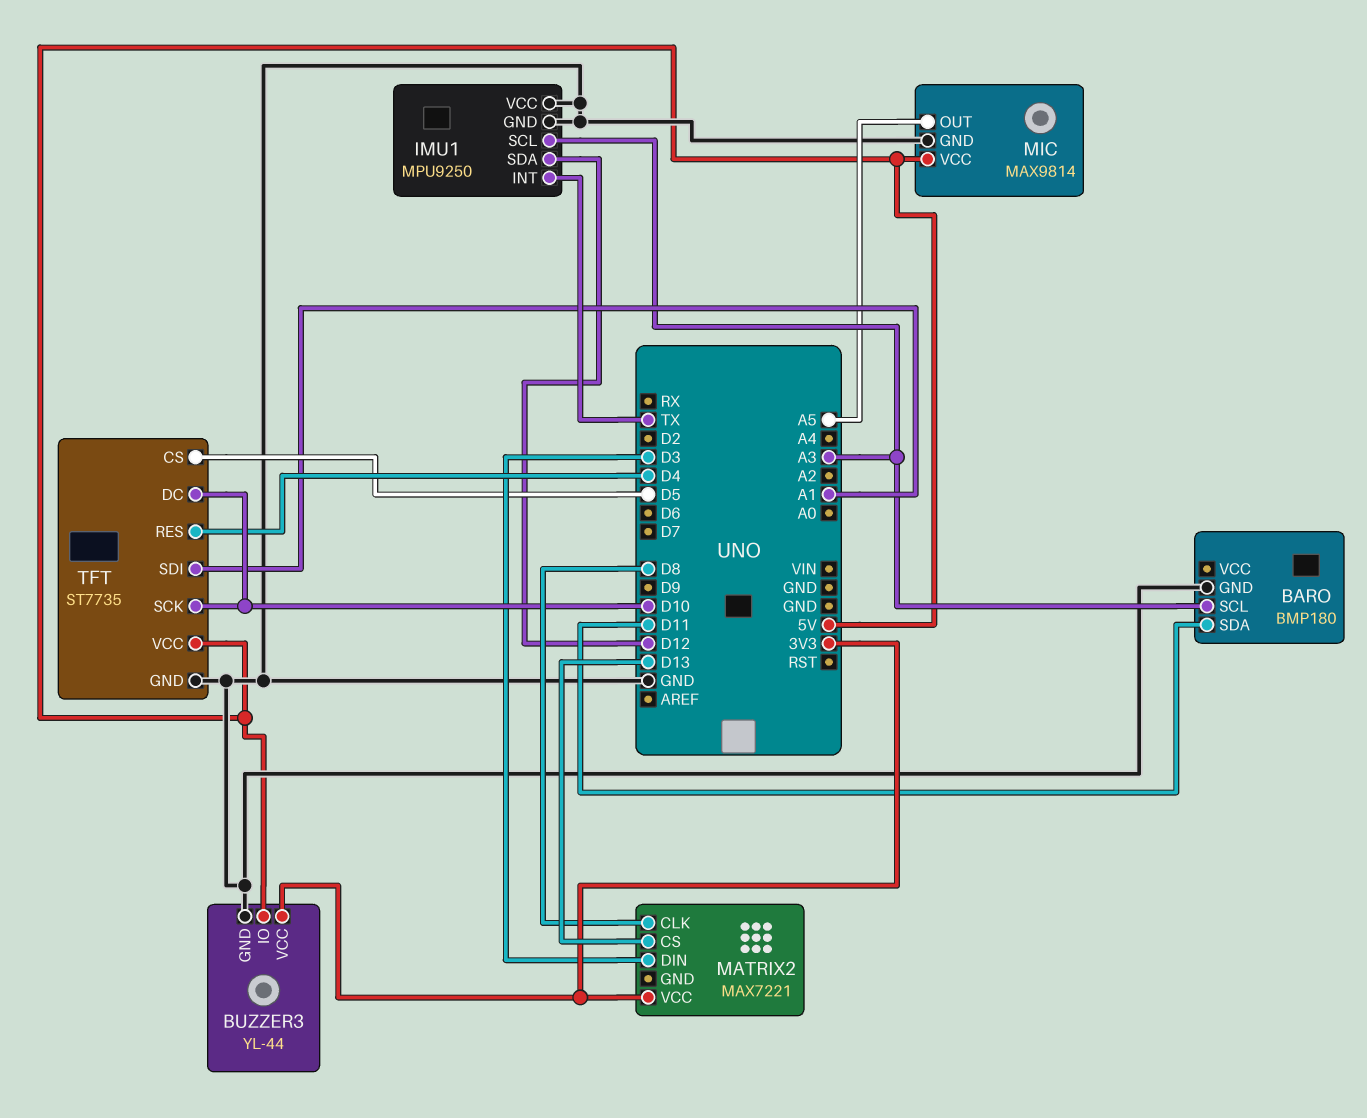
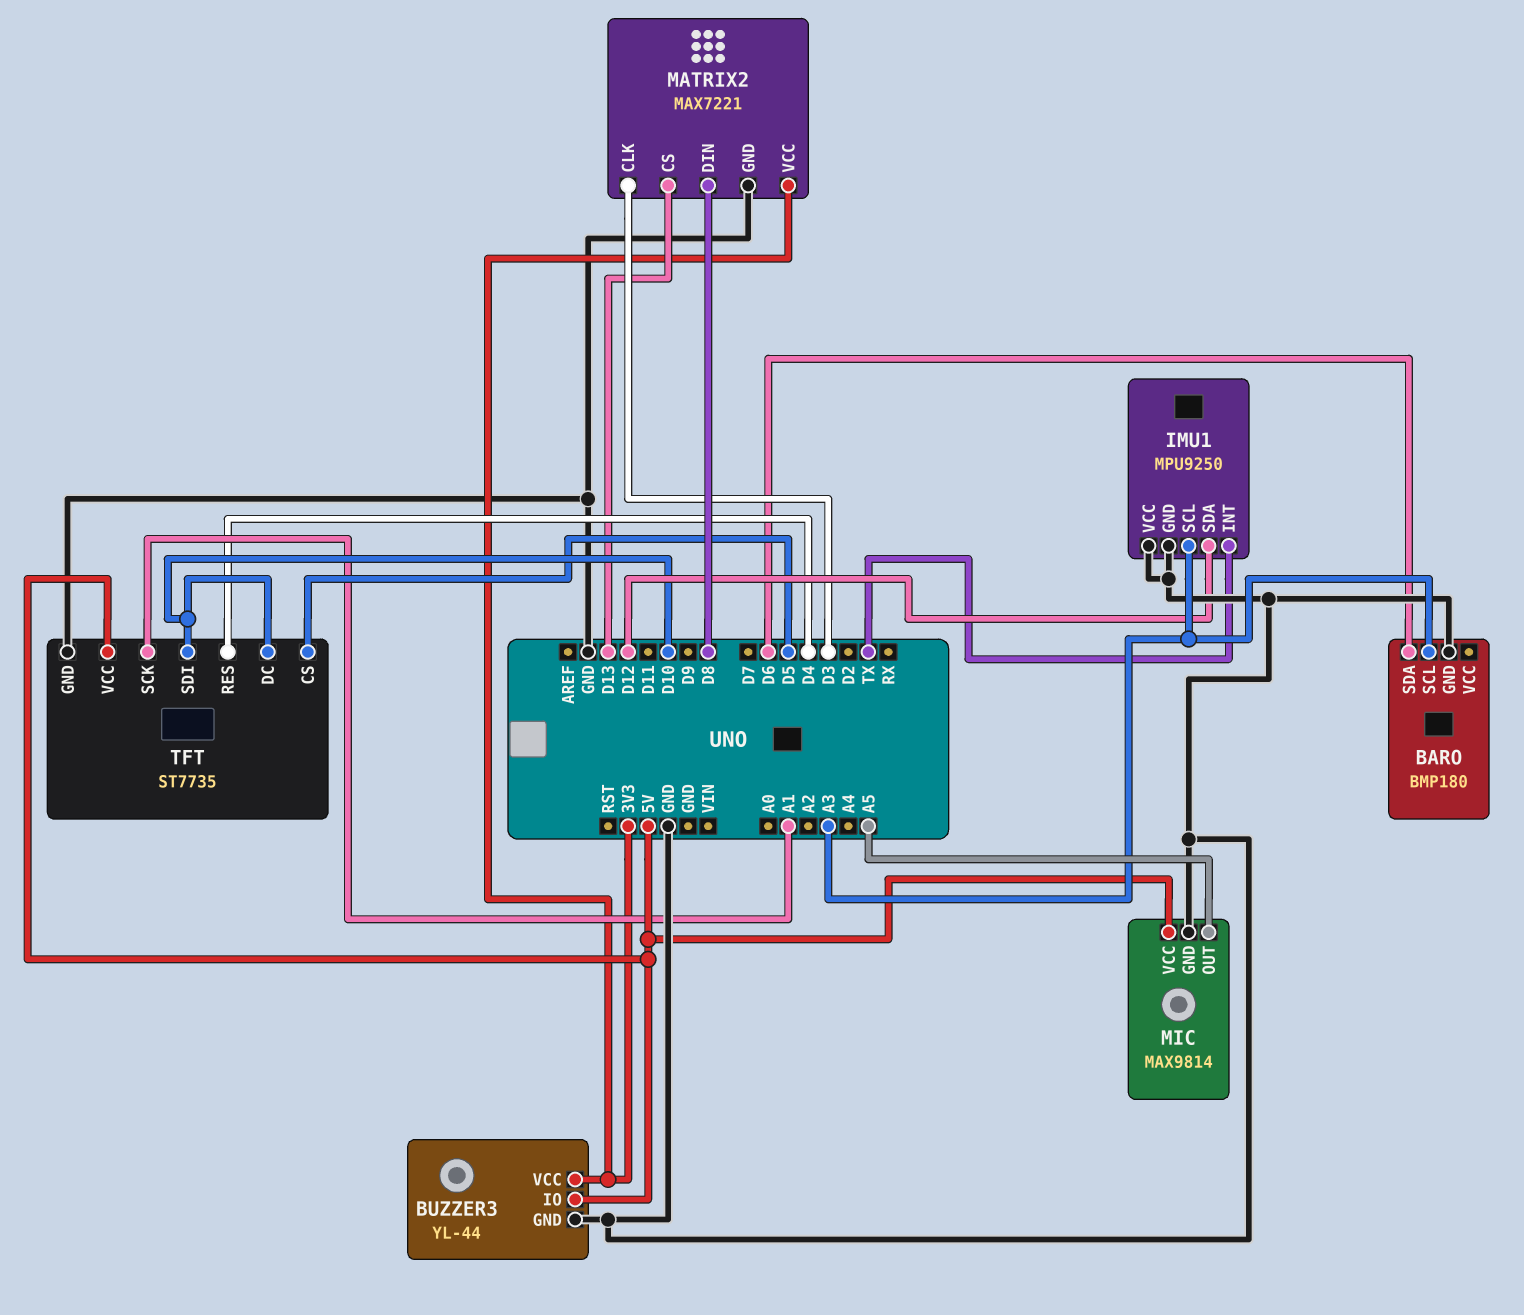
BARO pin SDA: D11 -> D6
MATRIX2 pin CLK: D8 -> D3
MATRIX2 pin DIN: D3 -> D8
MATRIX2 pin GND: none -> GND
TFT pin SCK: D10 -> A1
TFT pin SDI: A1 -> D10

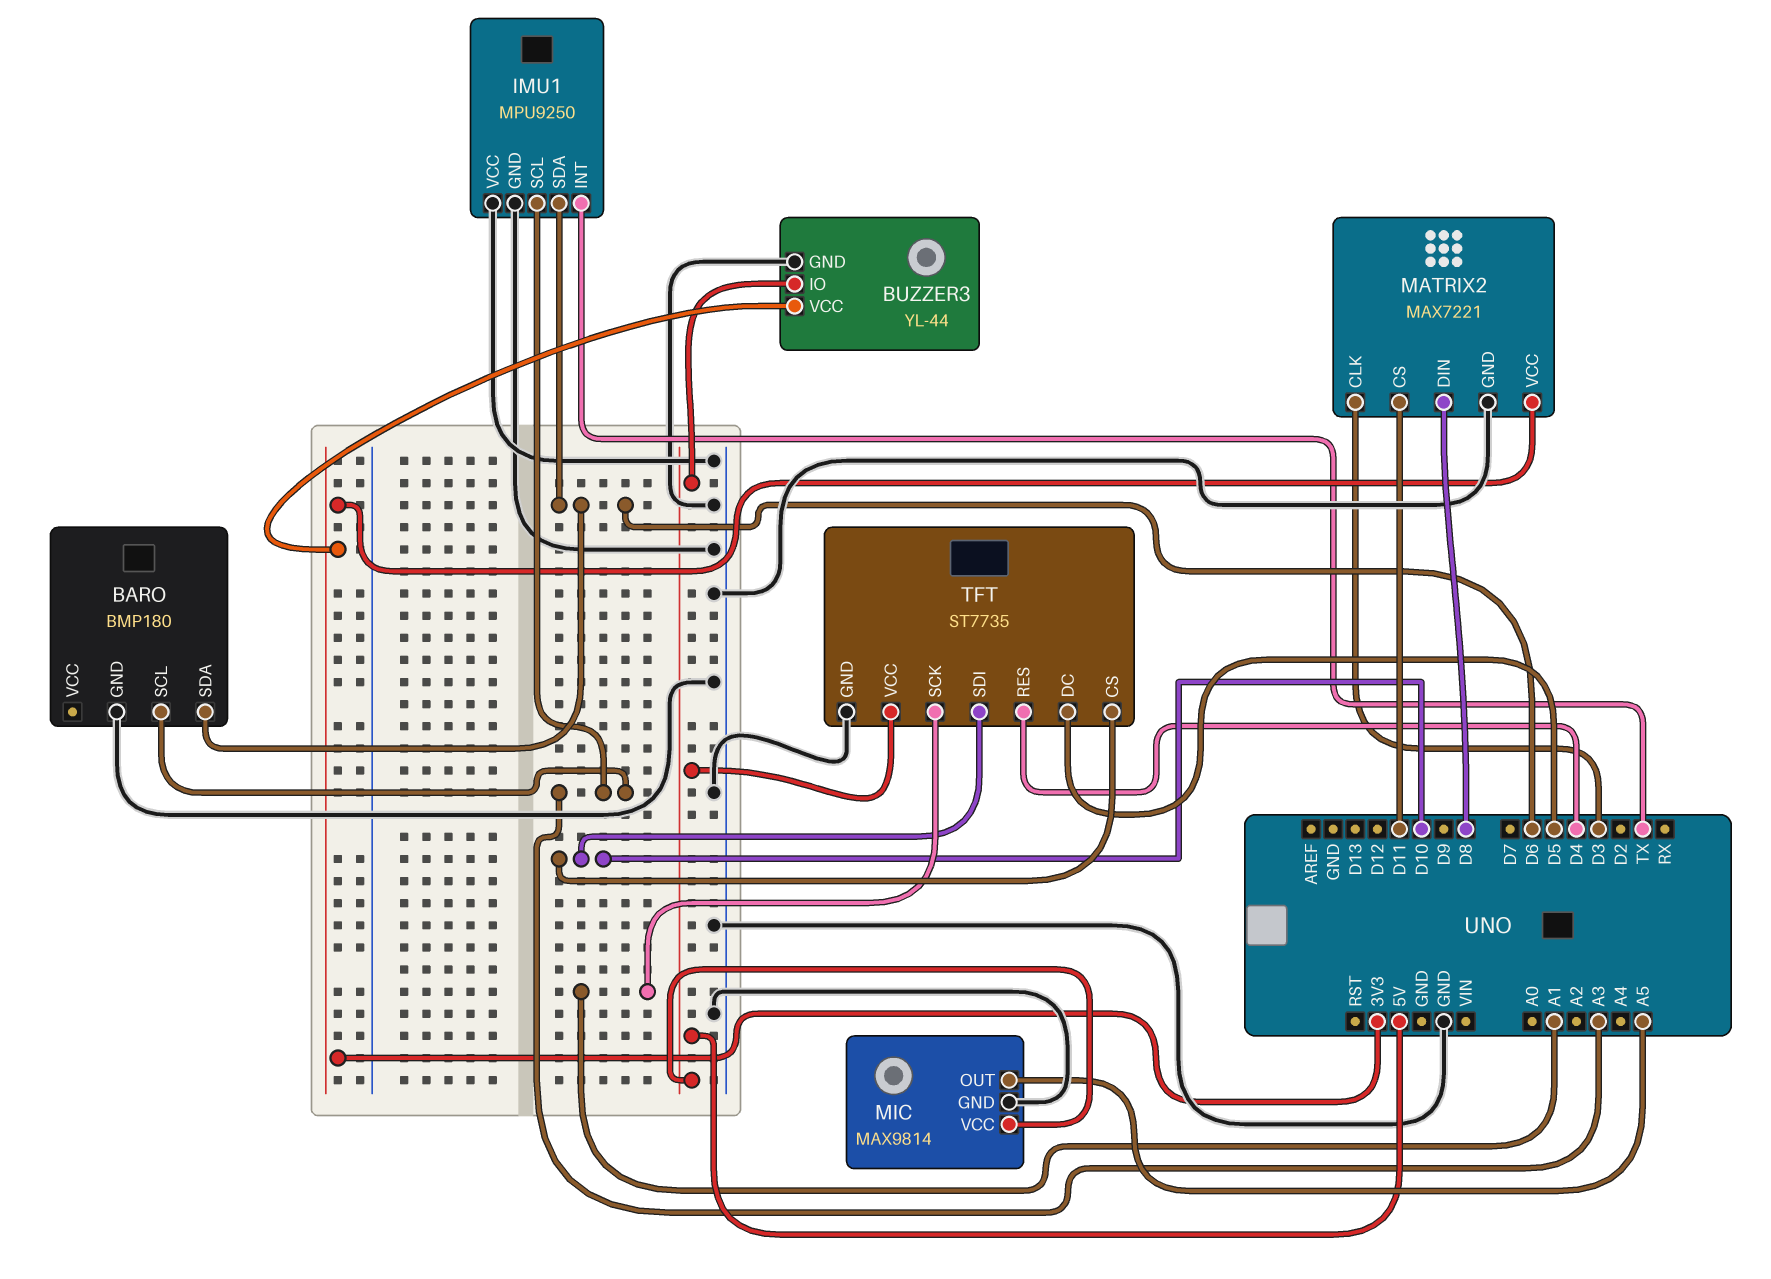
IMU1 pin SDA: D12 -> D6
MATRIX2 pin CS: D13 -> D11
TFT pin CS: D5 -> D10
TFT pin DC: D10 -> D5

